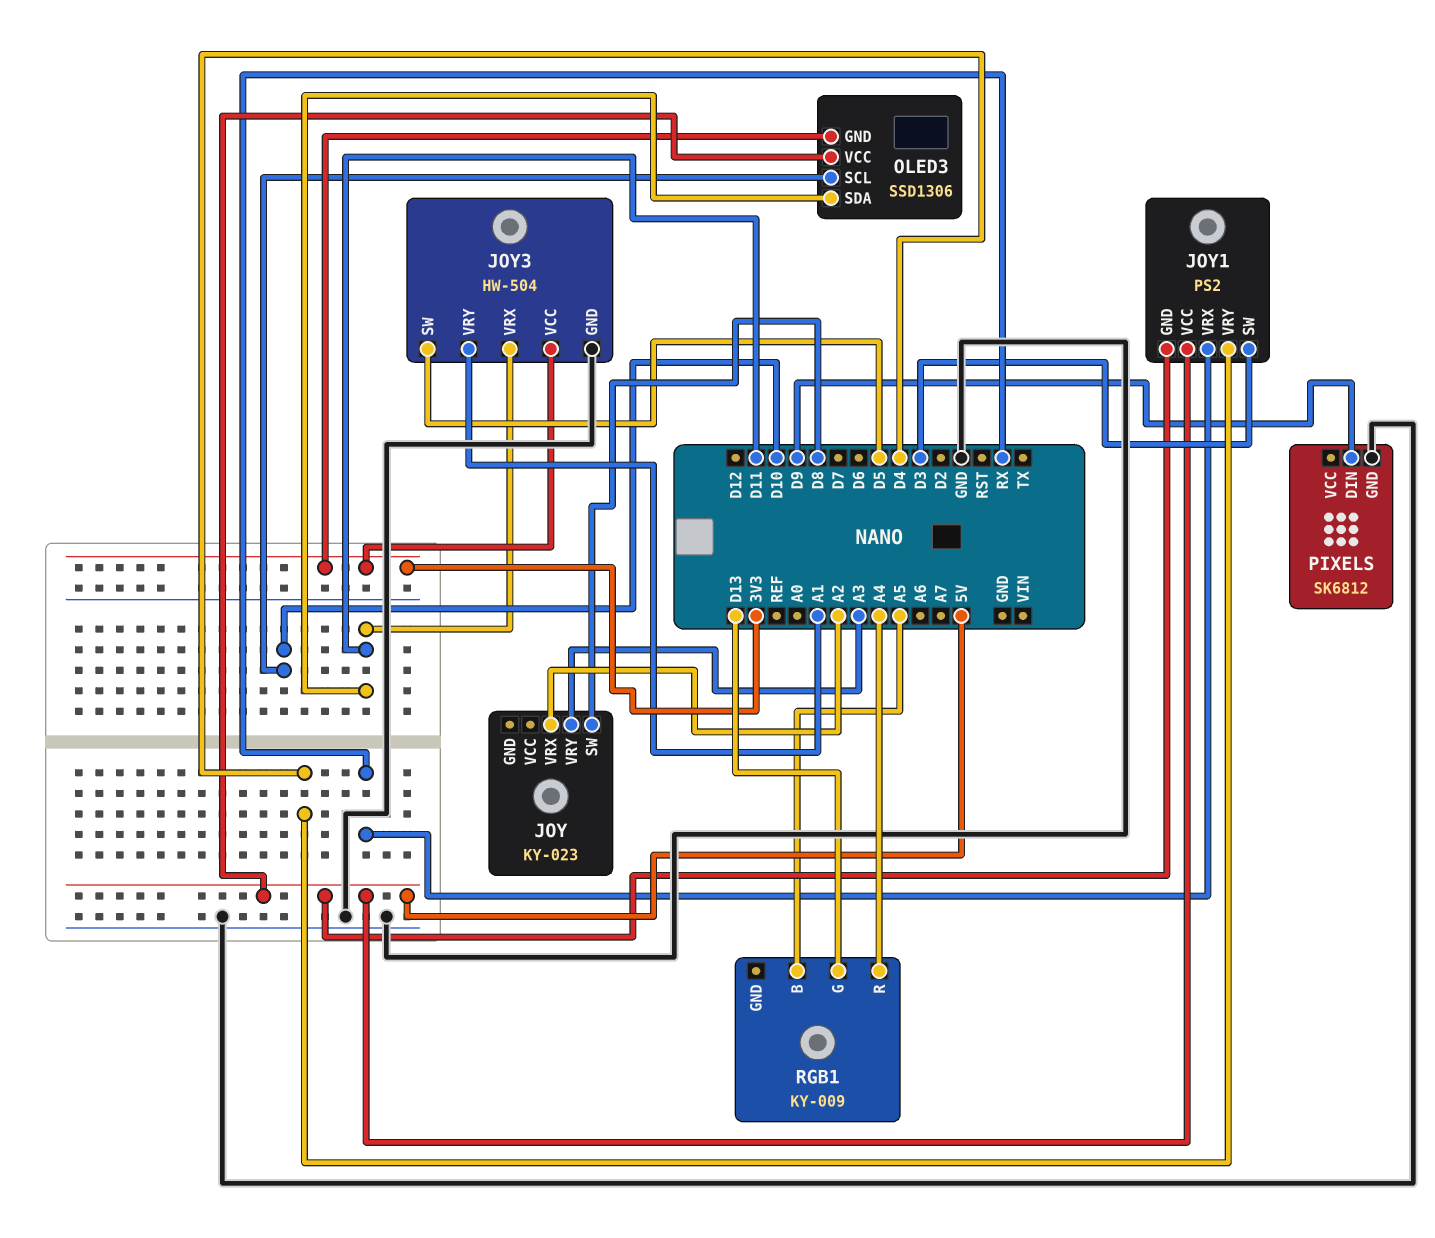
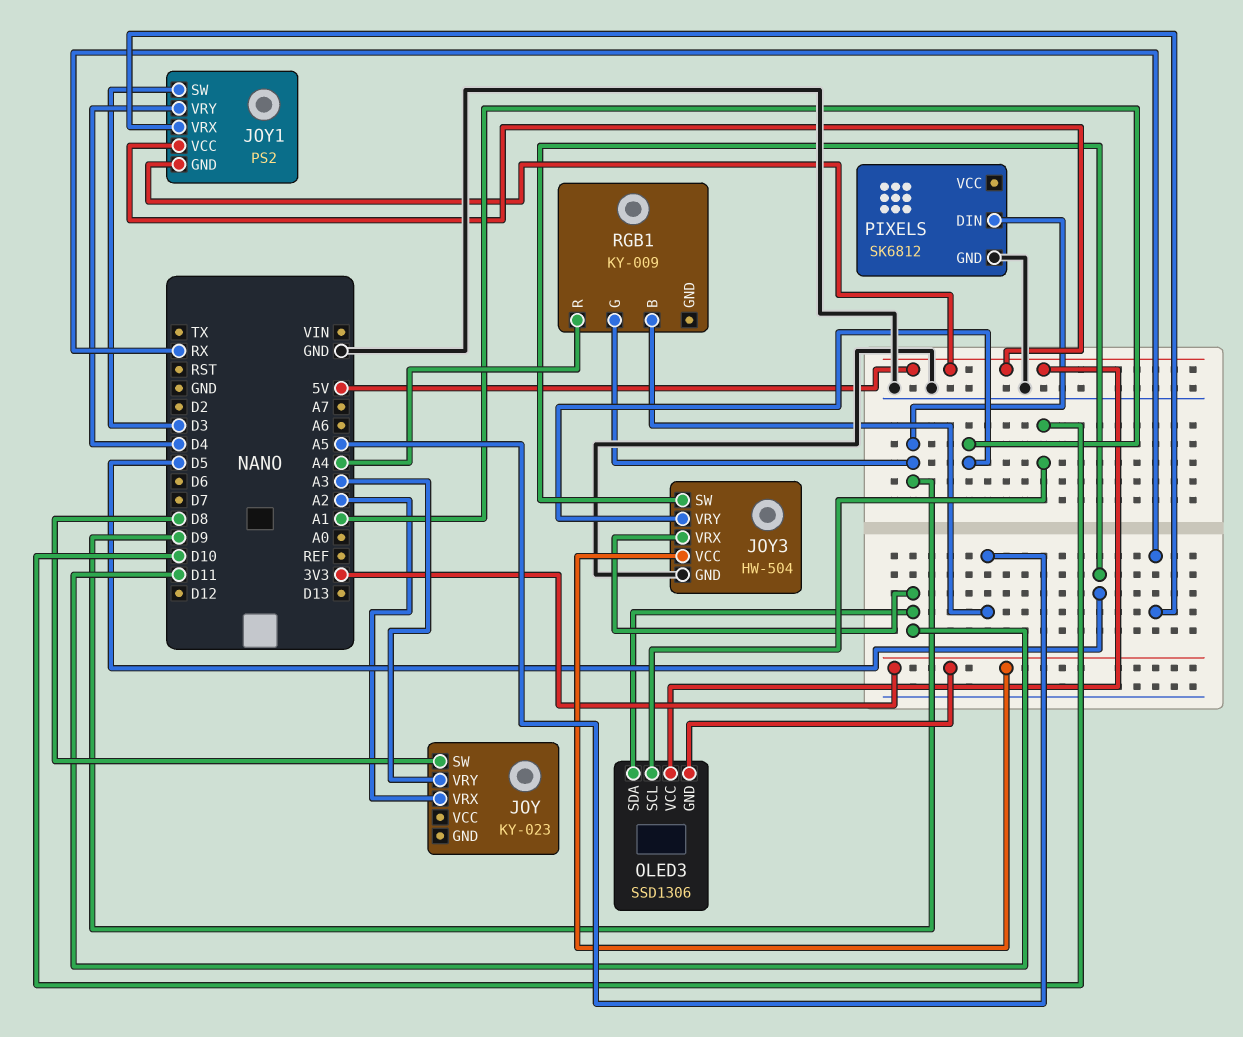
RGB1 pin G: D13 -> D9

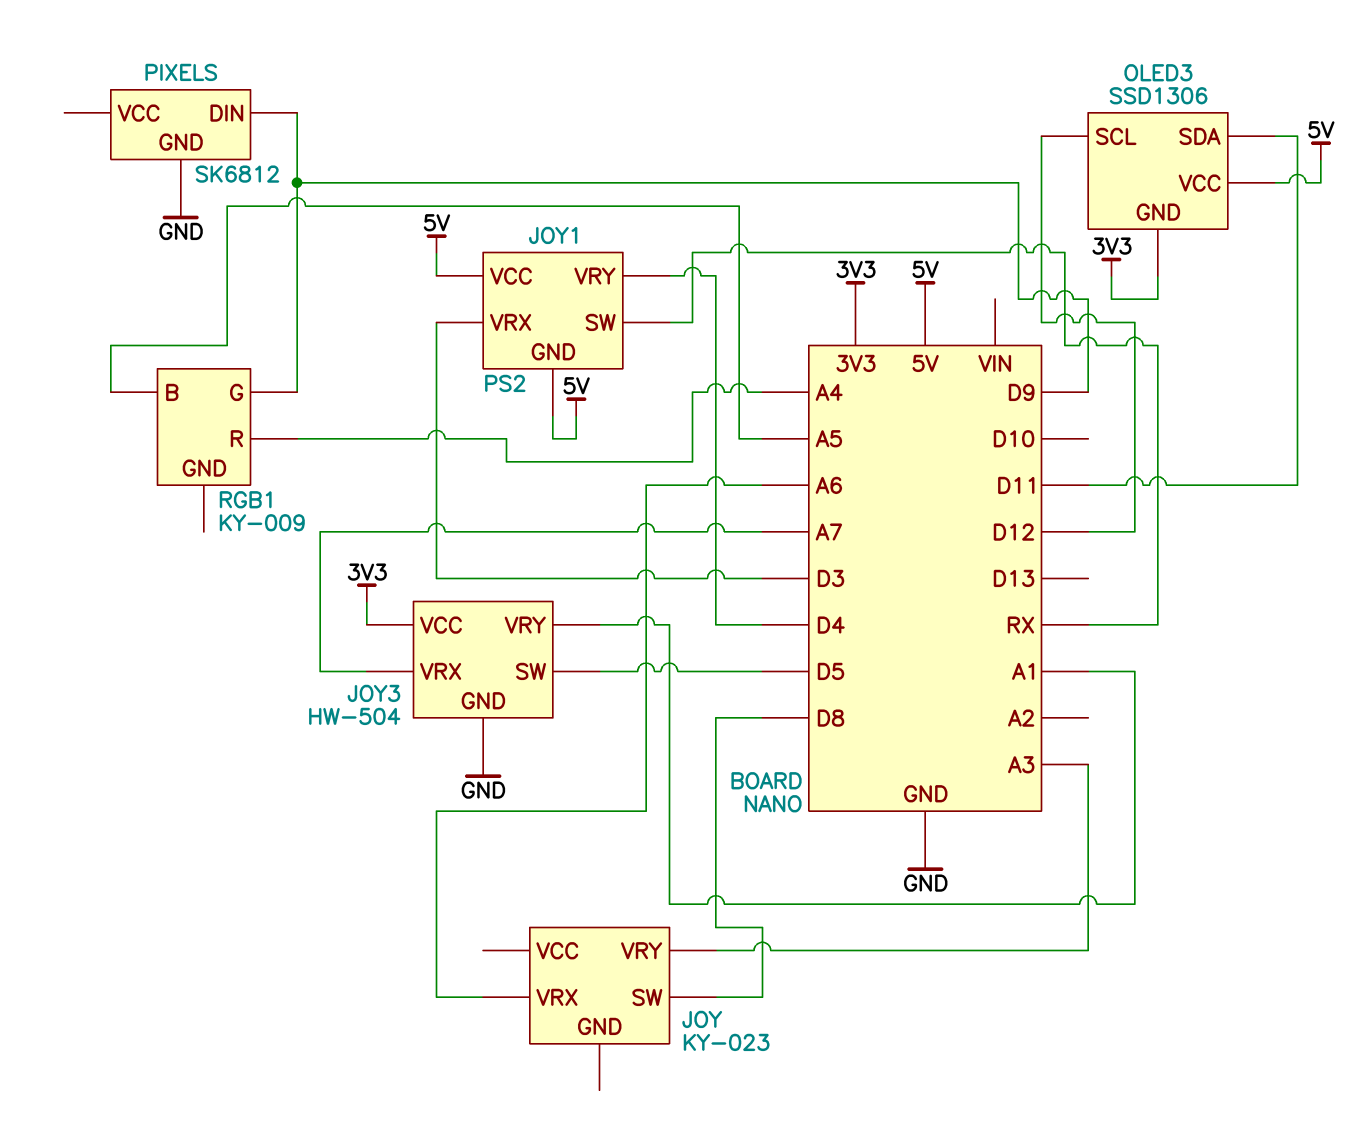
JOY pin VRX: A2 -> A6
JOY1 pin SW: D3 -> RX
JOY1 pin VRX: RX -> D3
JOY3 pin VRX: D11 -> A7
OLED3 pin SCL: D10 -> D12

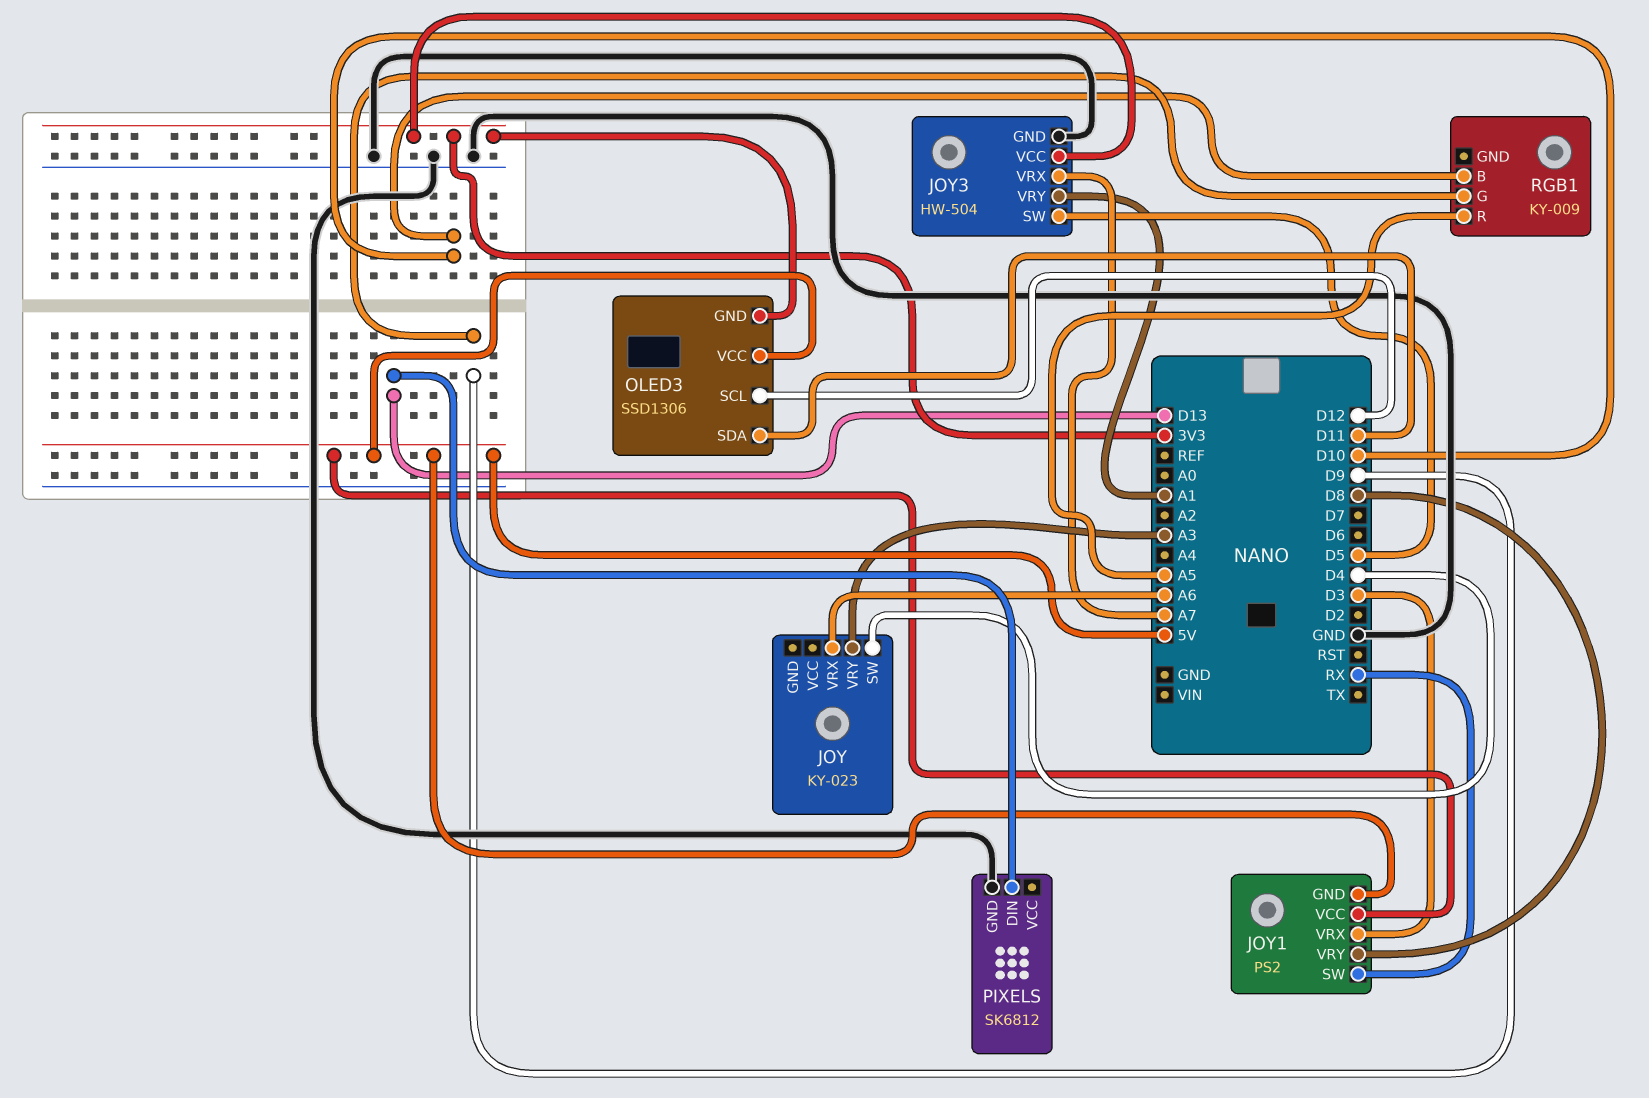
JOY pin SW: D8 -> D4
JOY1 pin VRY: D4 -> D8
PIXELS pin DIN: D9 -> D13
RGB1 pin B: A5 -> D10
RGB1 pin R: A4 -> A5

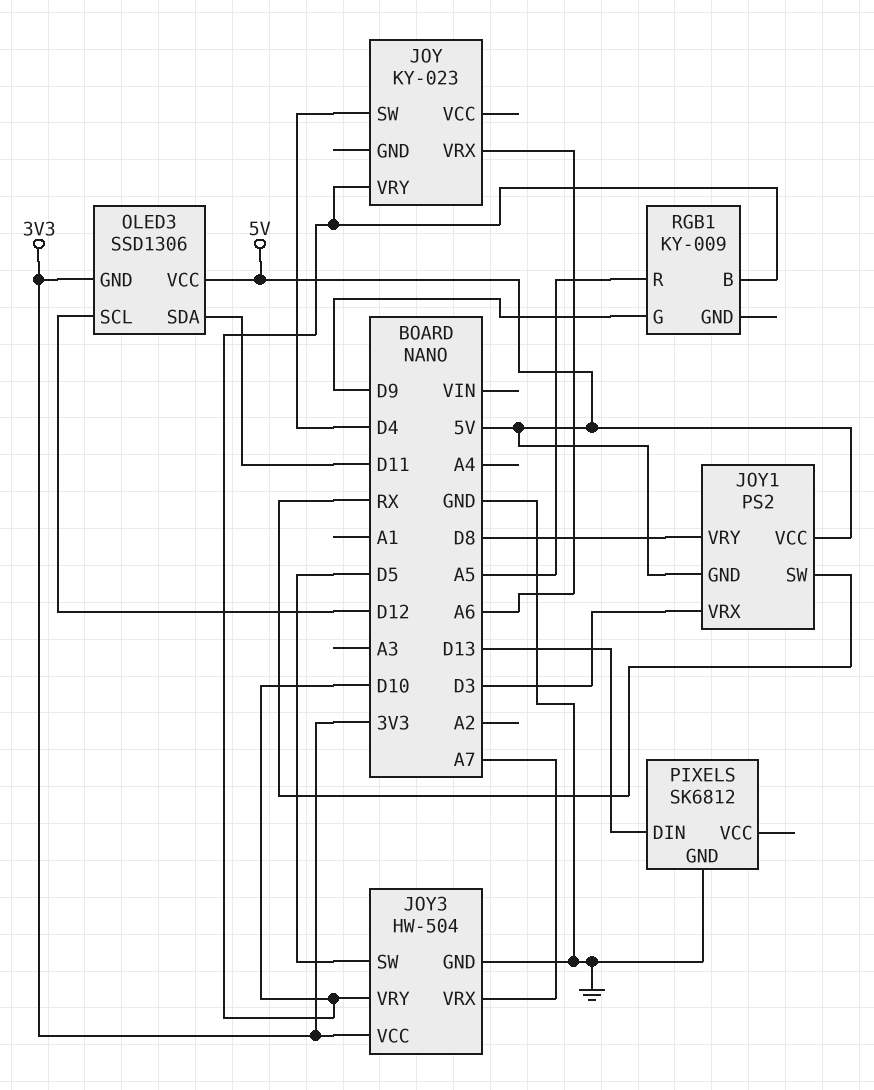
JOY pin VRY: A3 -> D10
JOY3 pin VRY: A1 -> D10

